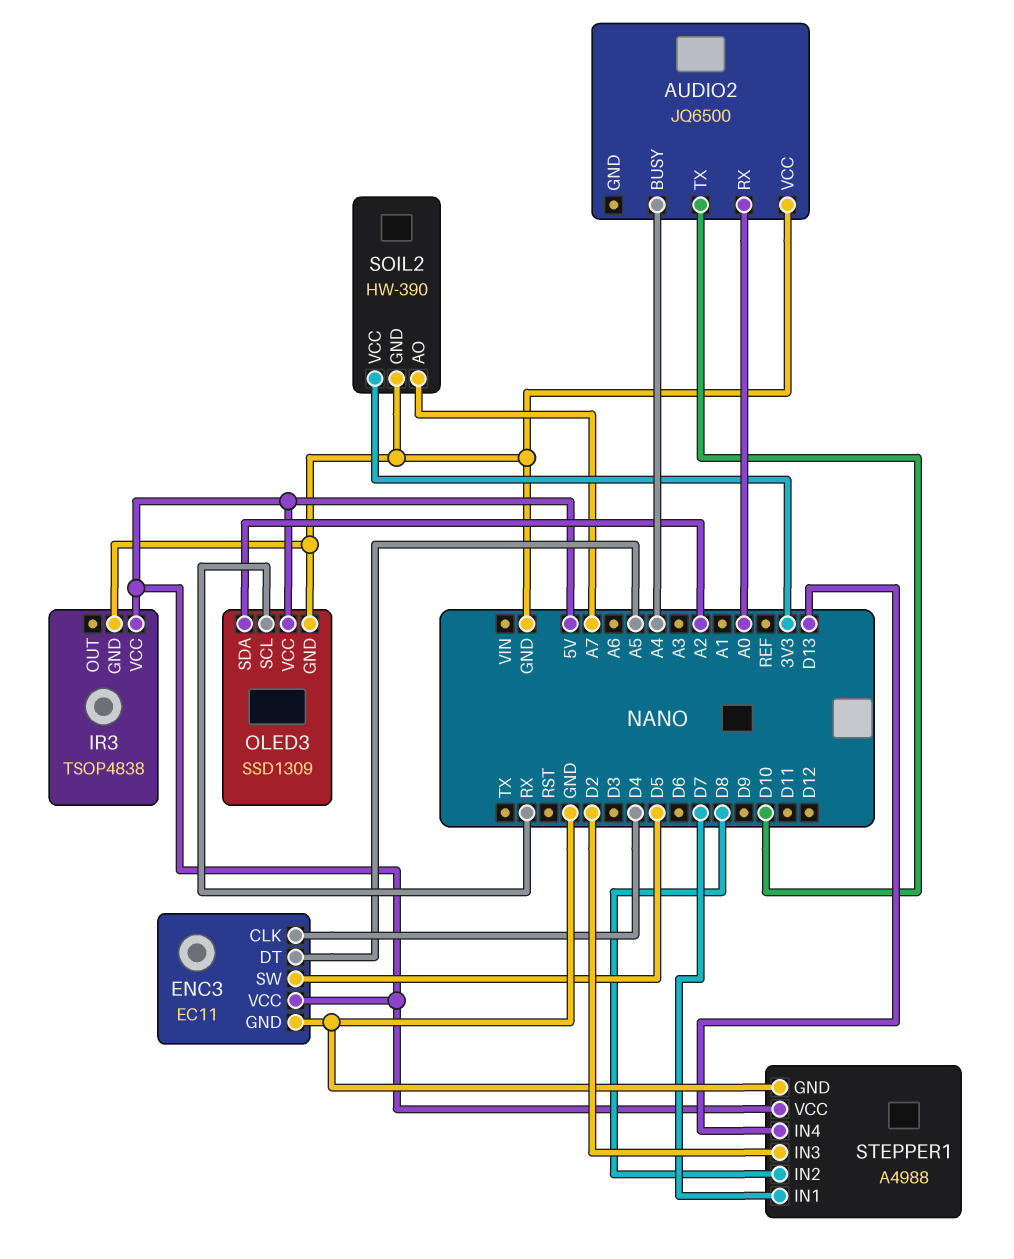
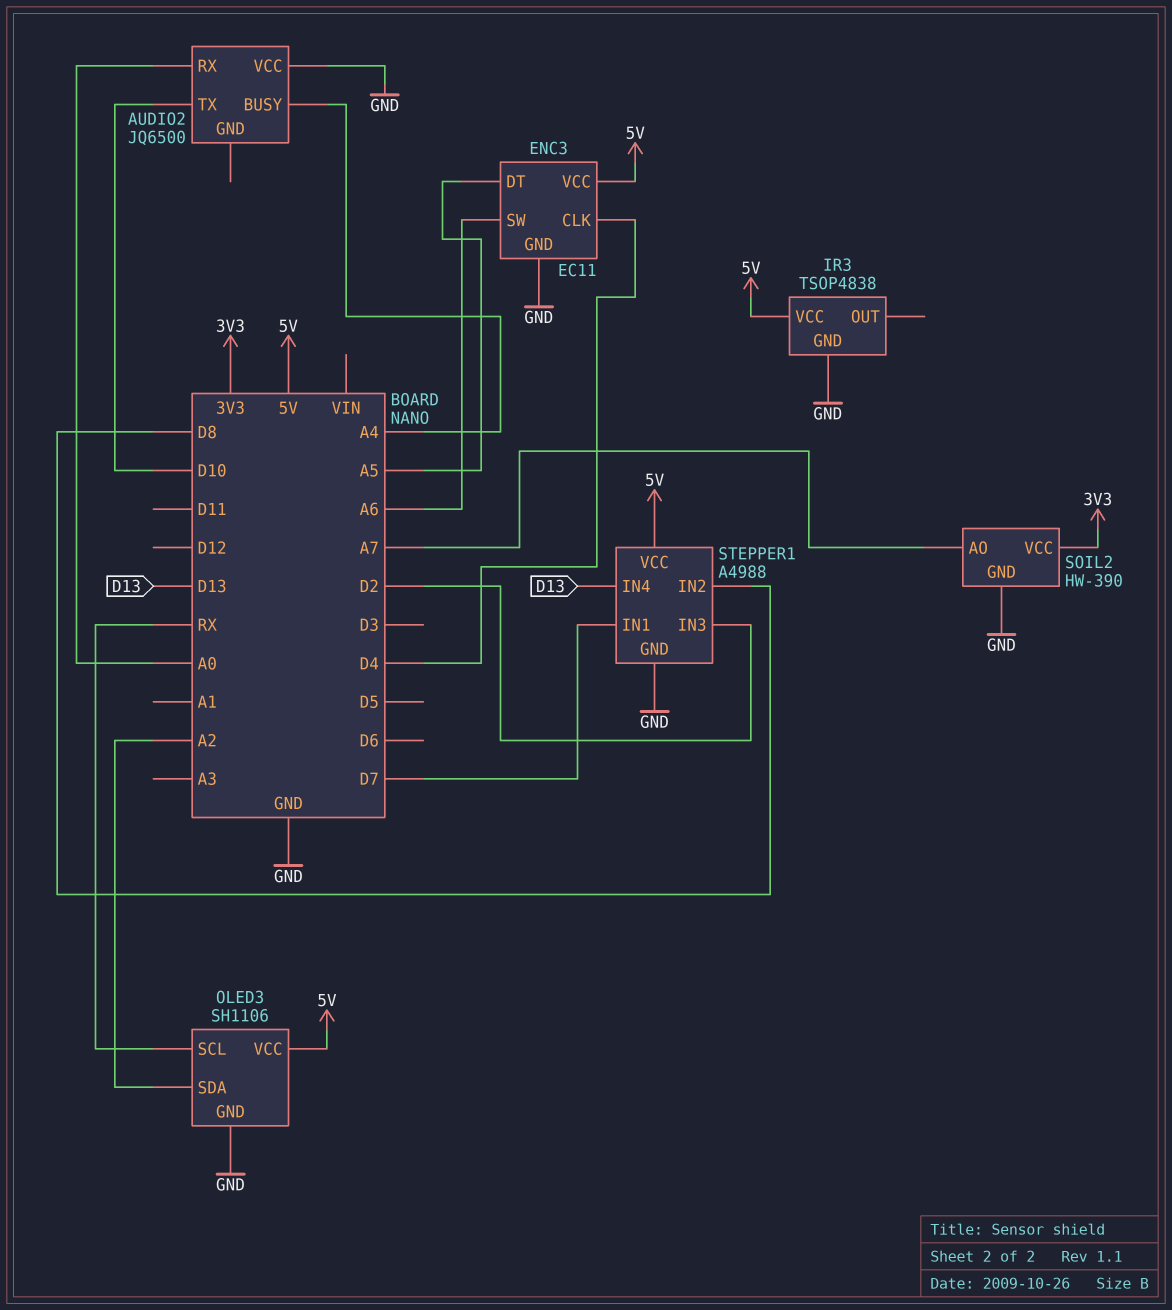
ENC3 pin SW: D5 -> A6
OLED3: SSD1309 -> SH1106

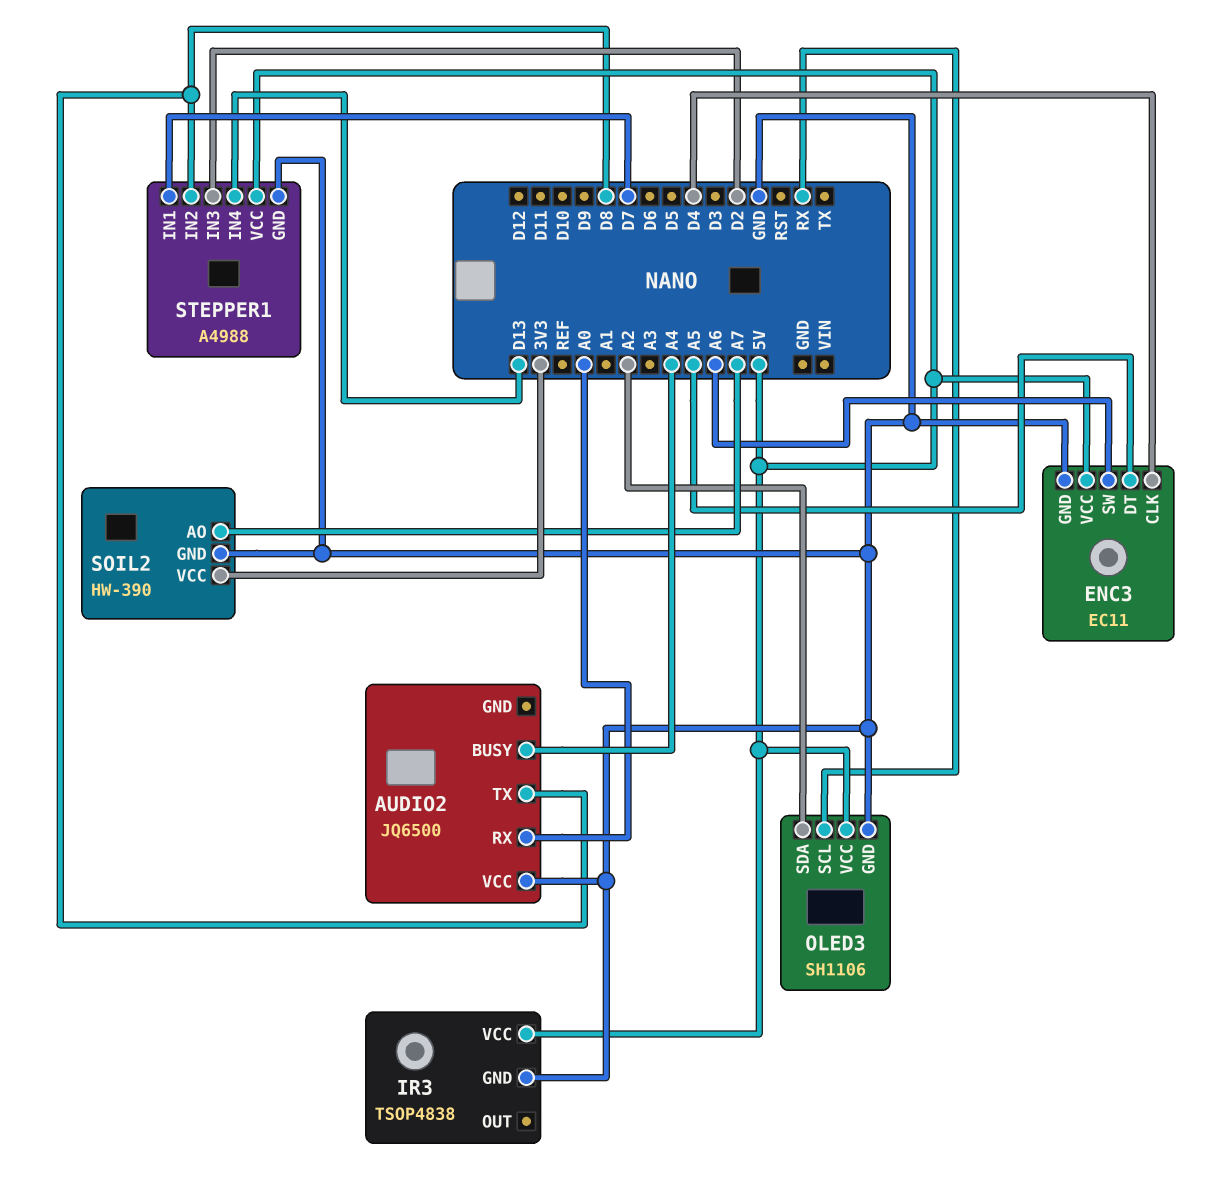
AUDIO2 pin TX: D10 -> D8

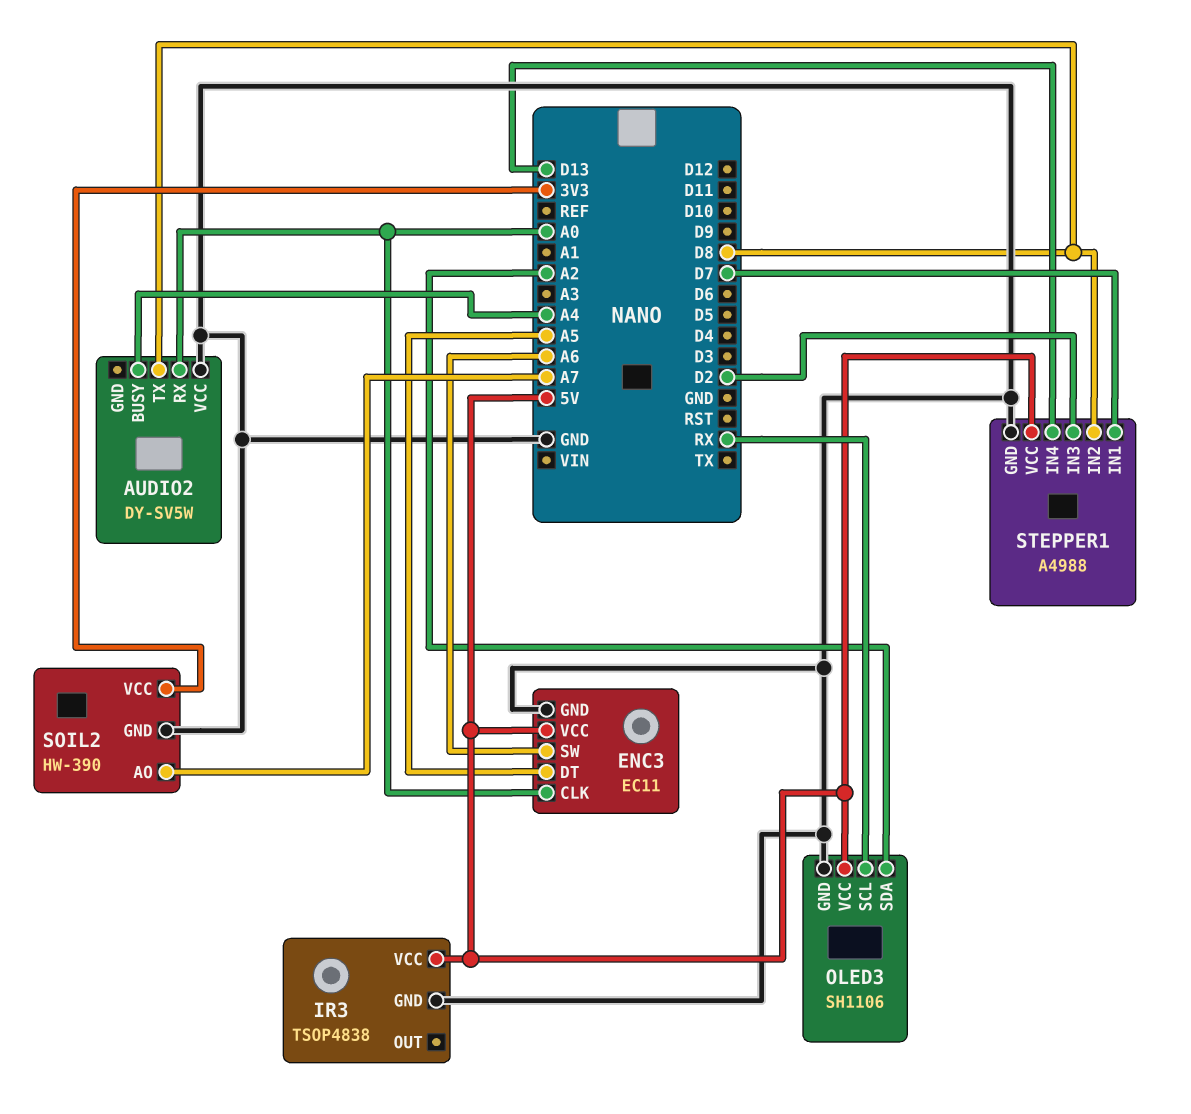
AUDIO2: JQ6500 -> DY-SV5W
ENC3 pin CLK: D4 -> A0

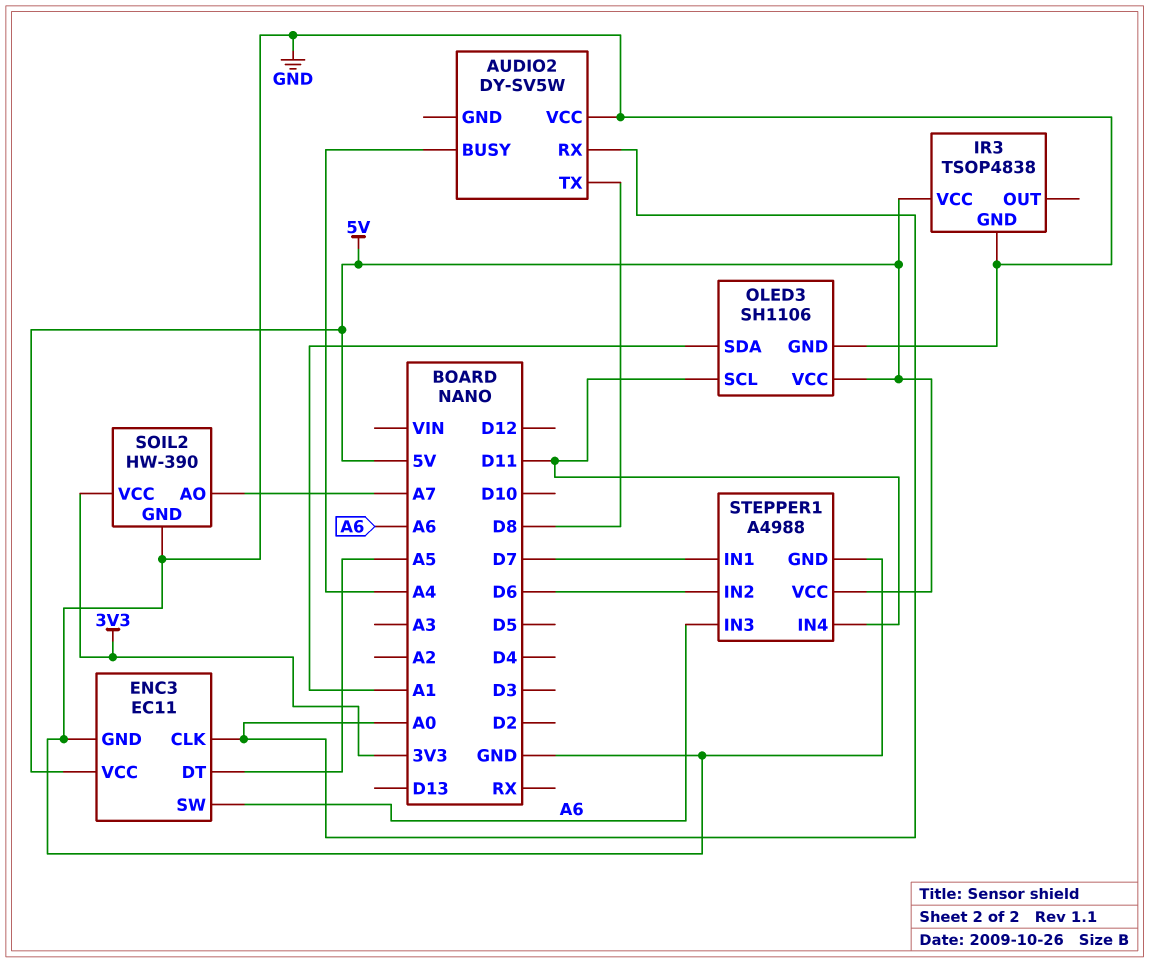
OLED3 pin SCL: RX -> D11
OLED3 pin SDA: A2 -> A1
STEPPER1 pin IN2: D8 -> D6
STEPPER1 pin IN3: D2 -> A6
STEPPER1 pin IN4: D13 -> D11

